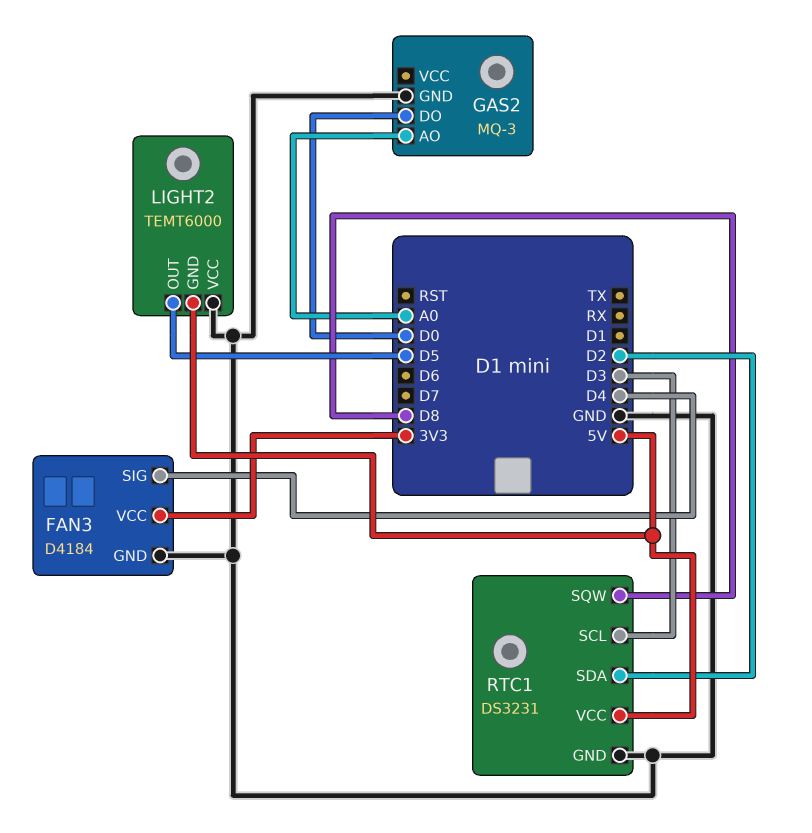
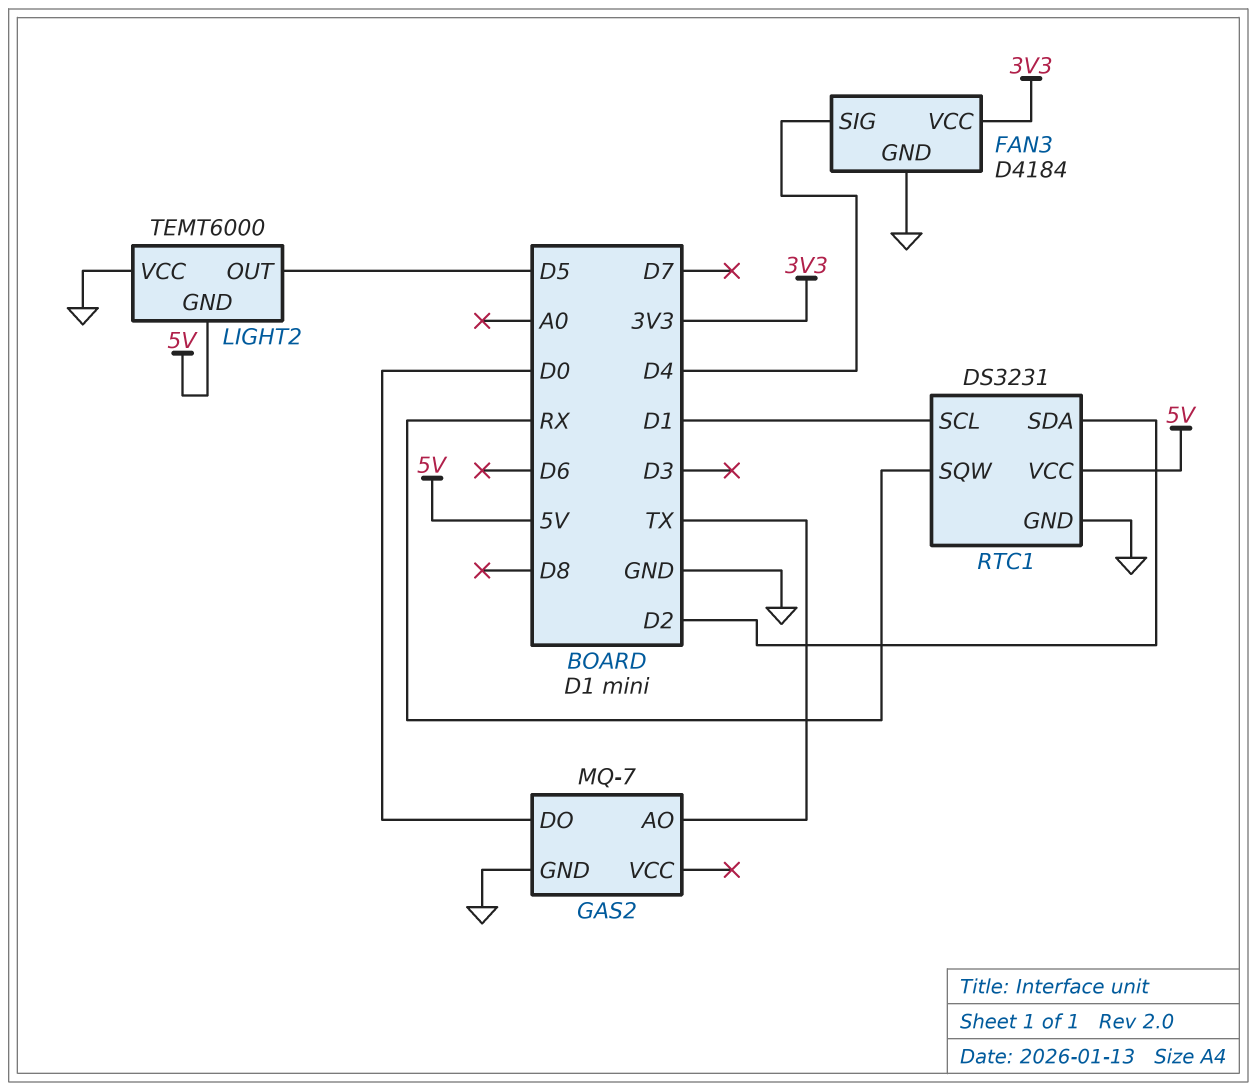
GAS2: MQ-3 -> MQ-7
GAS2 pin AO: A0 -> TX
RTC1 pin SCL: D3 -> D1
RTC1 pin SQW: D8 -> RX

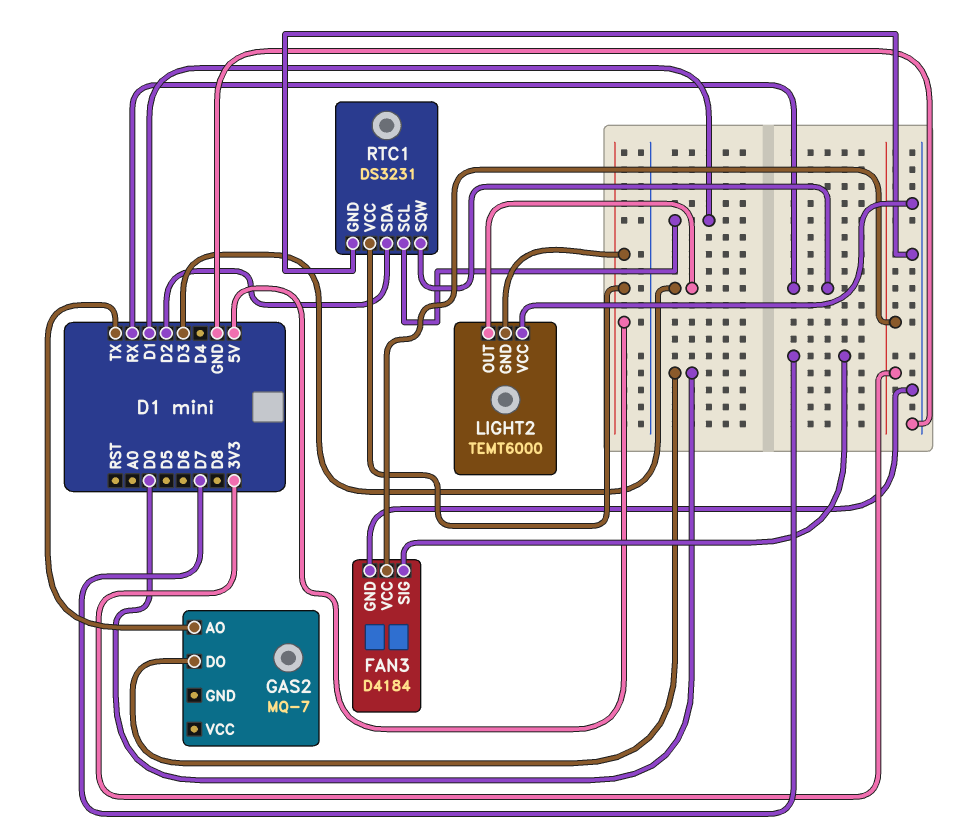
FAN3 pin SIG: D4 -> D7
GAS2 pin GND: GND -> none
LIGHT2 pin OUT: D5 -> D3

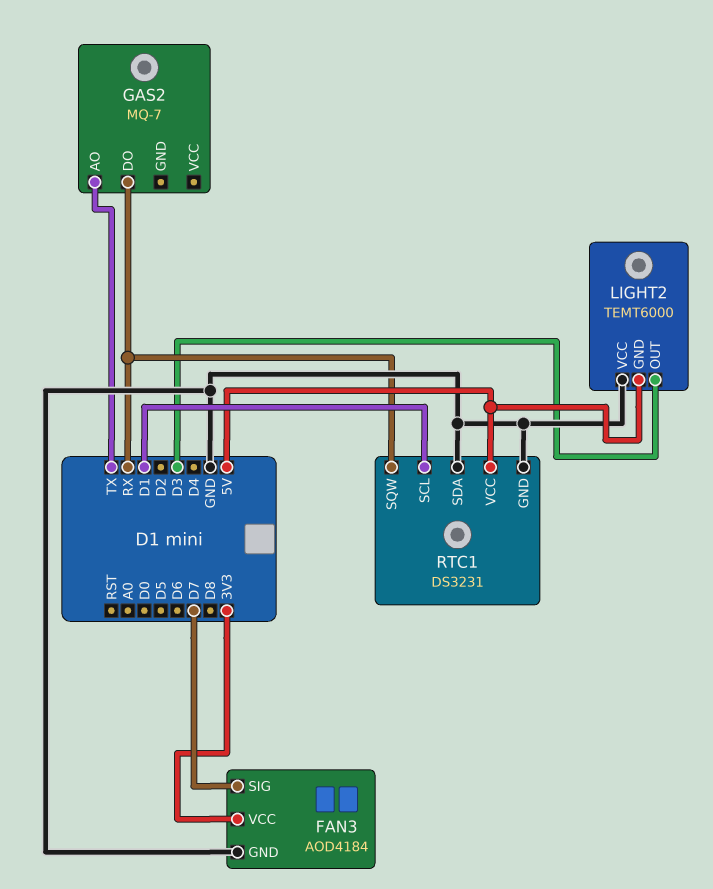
FAN3: D4184 -> AOD4184
GAS2 pin DO: D0 -> RX
RTC1 pin SDA: D2 -> GND

